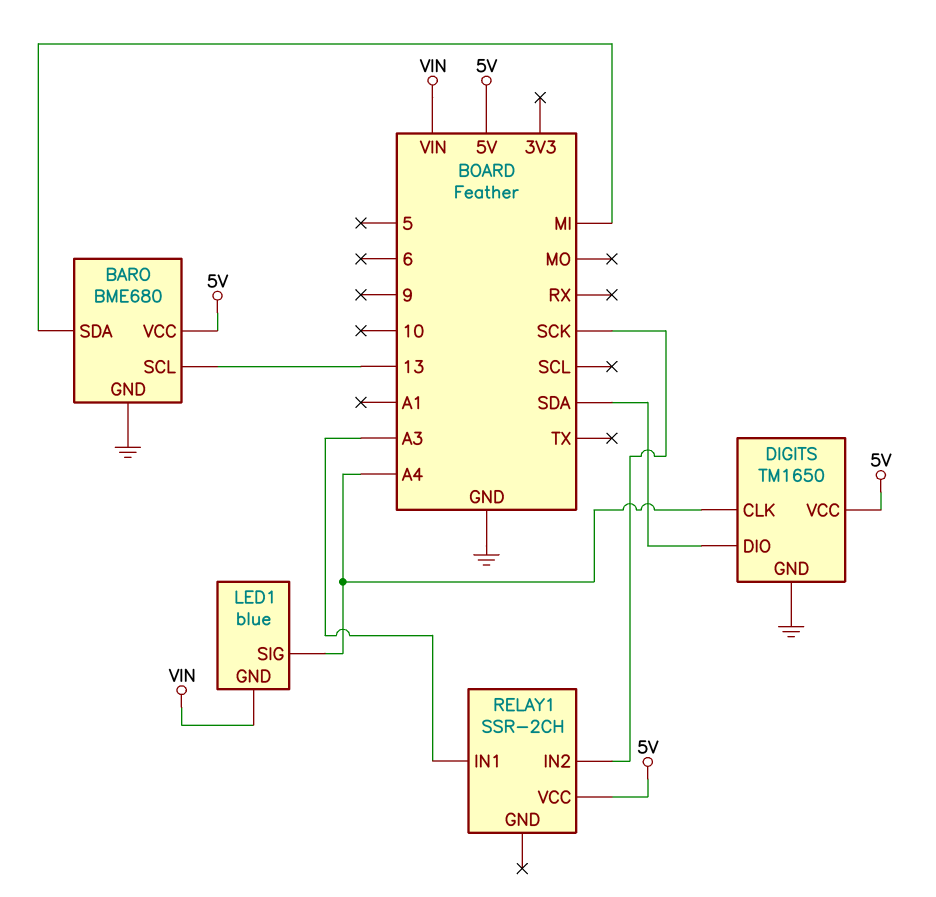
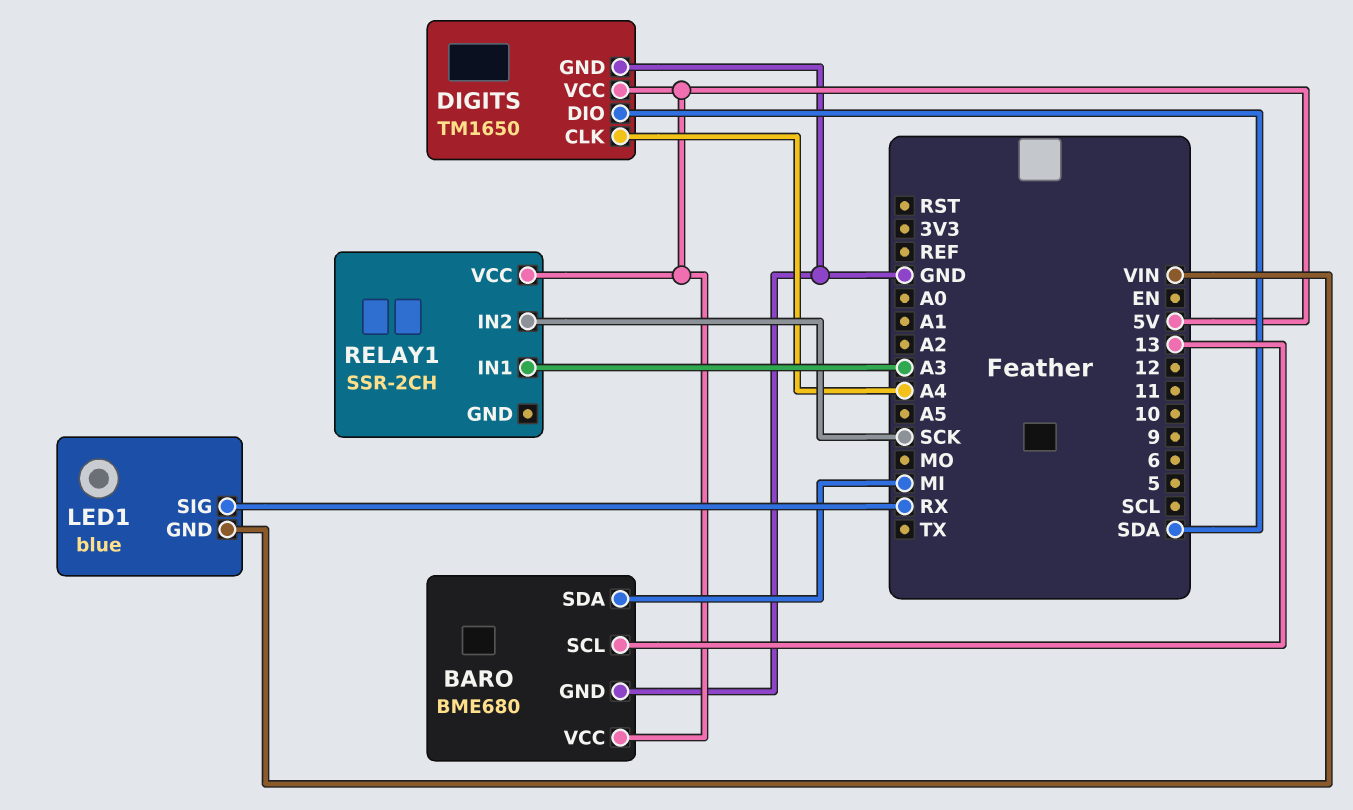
LED1 pin SIG: A4 -> RX

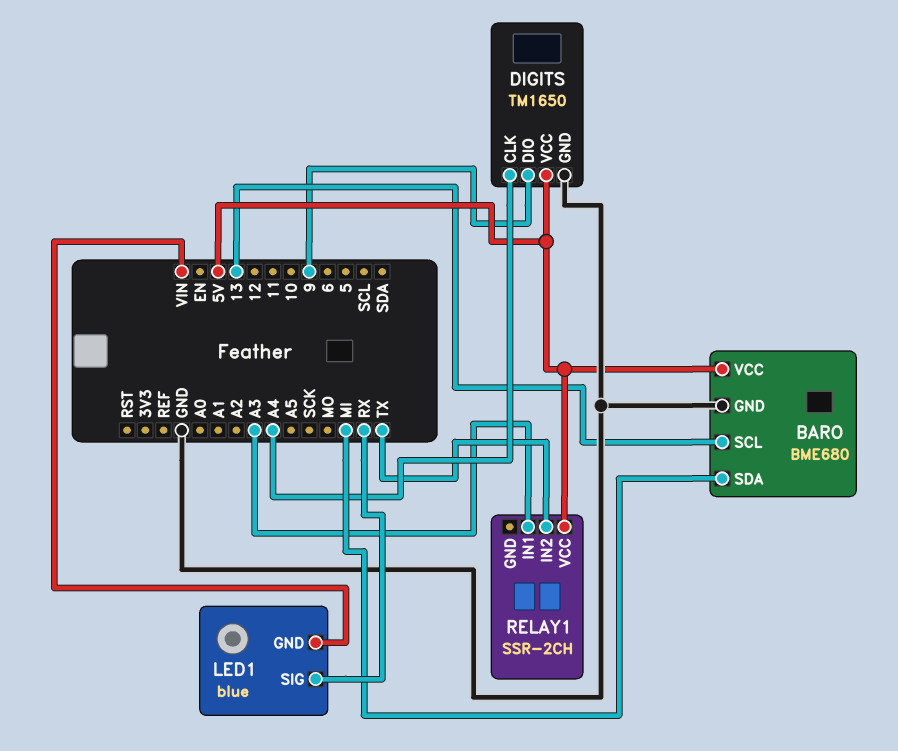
DIGITS pin DIO: SDA -> 9
RELAY1 pin IN2: SCK -> TX

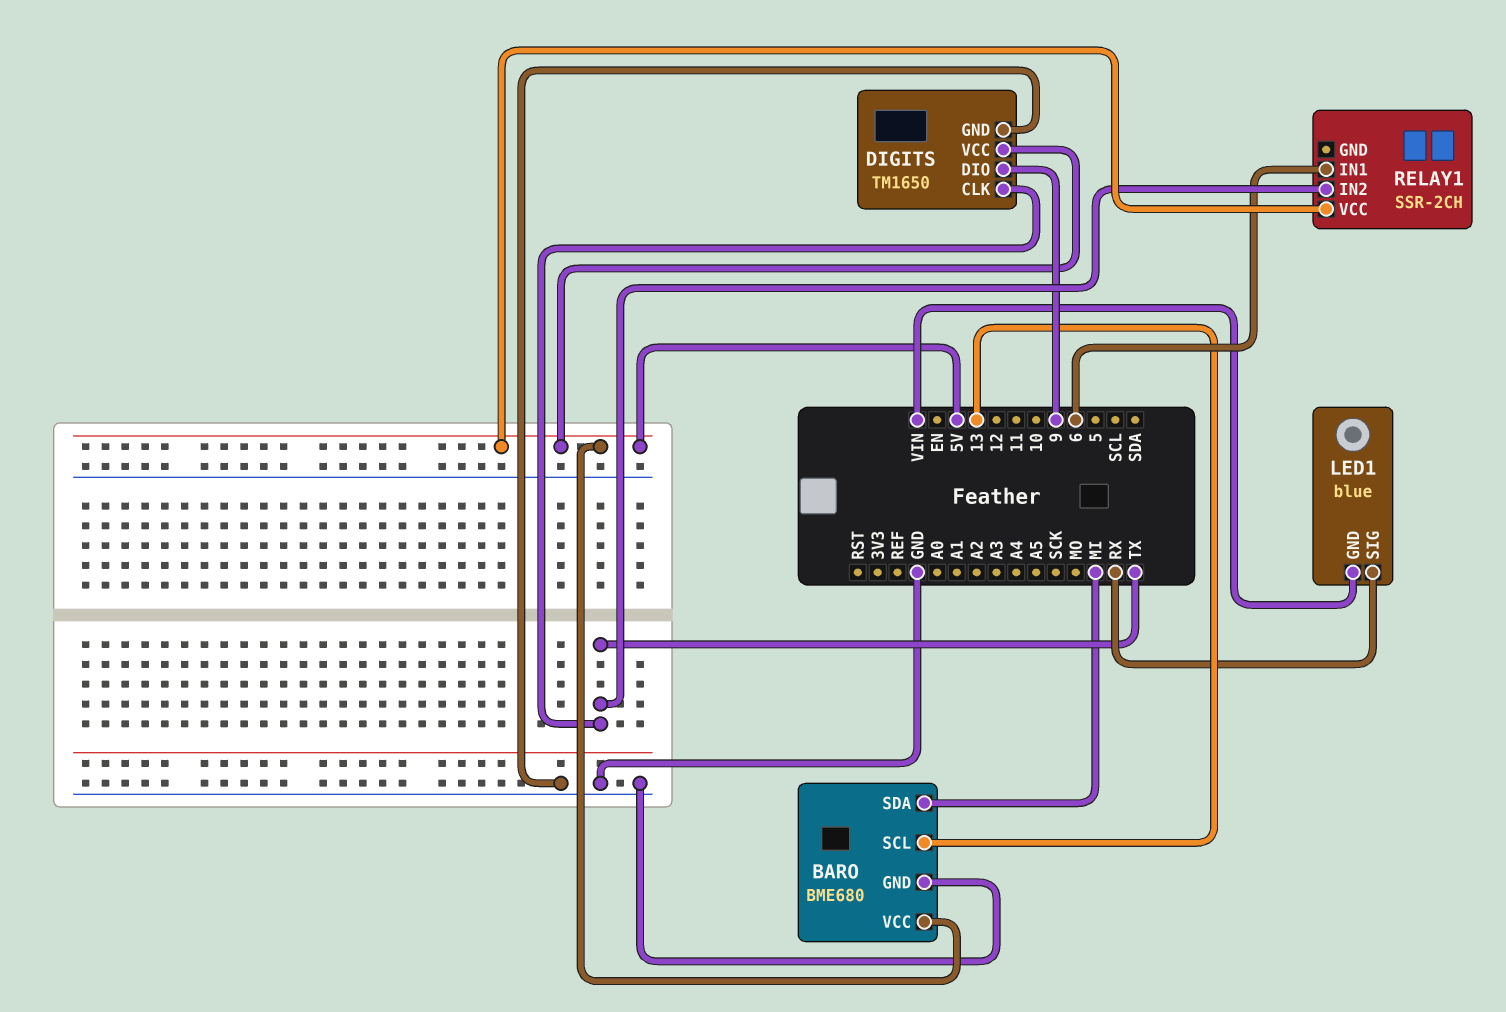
DIGITS pin CLK: A4 -> TX
RELAY1 pin IN1: A3 -> 6

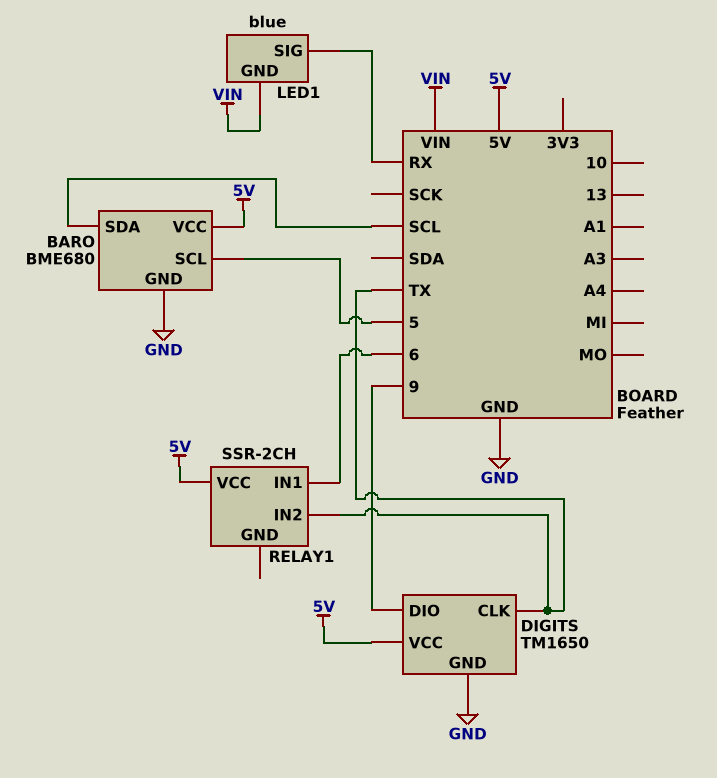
BARO pin SCL: 13 -> 5
BARO pin SDA: MI -> SCL

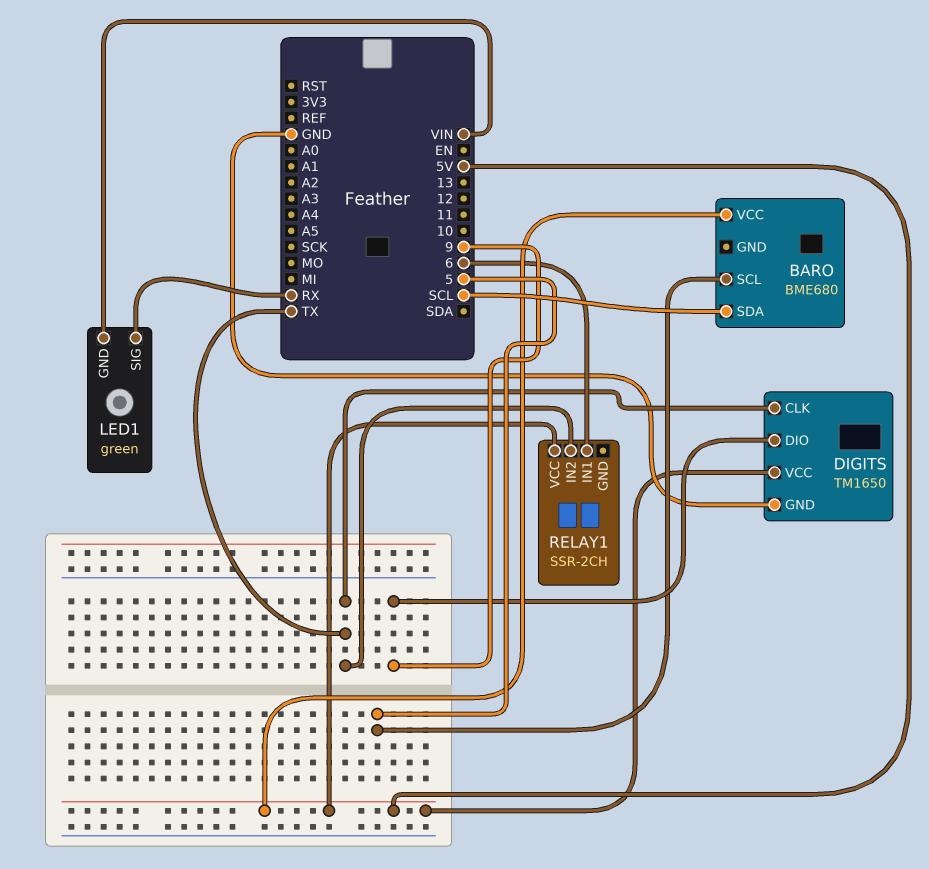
BARO pin GND: GND -> none
LED1: blue -> green

